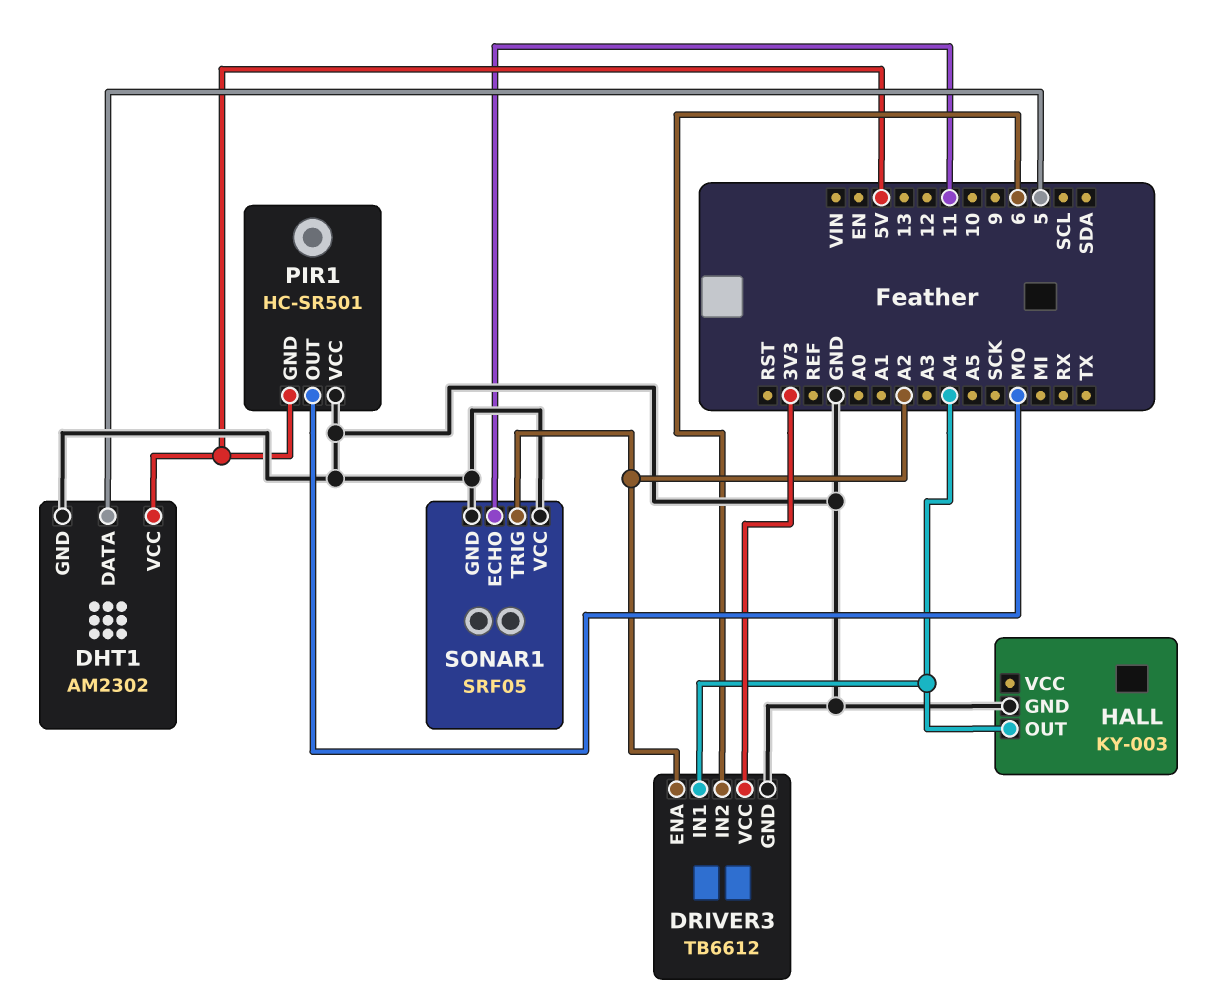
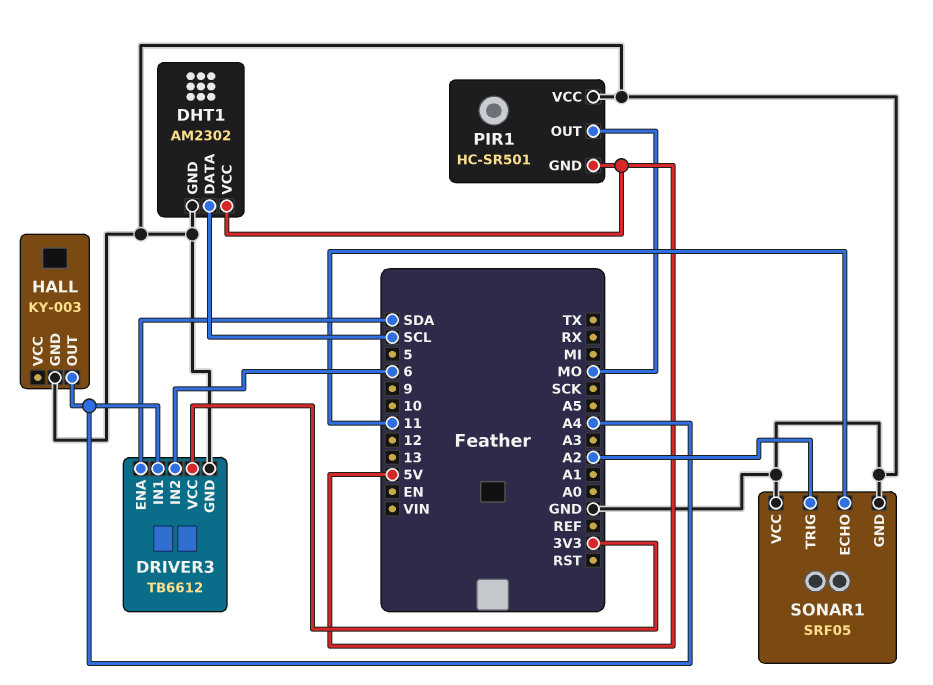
DHT1 pin DATA: 5 -> SCL
DRIVER3 pin ENA: A2 -> SDA

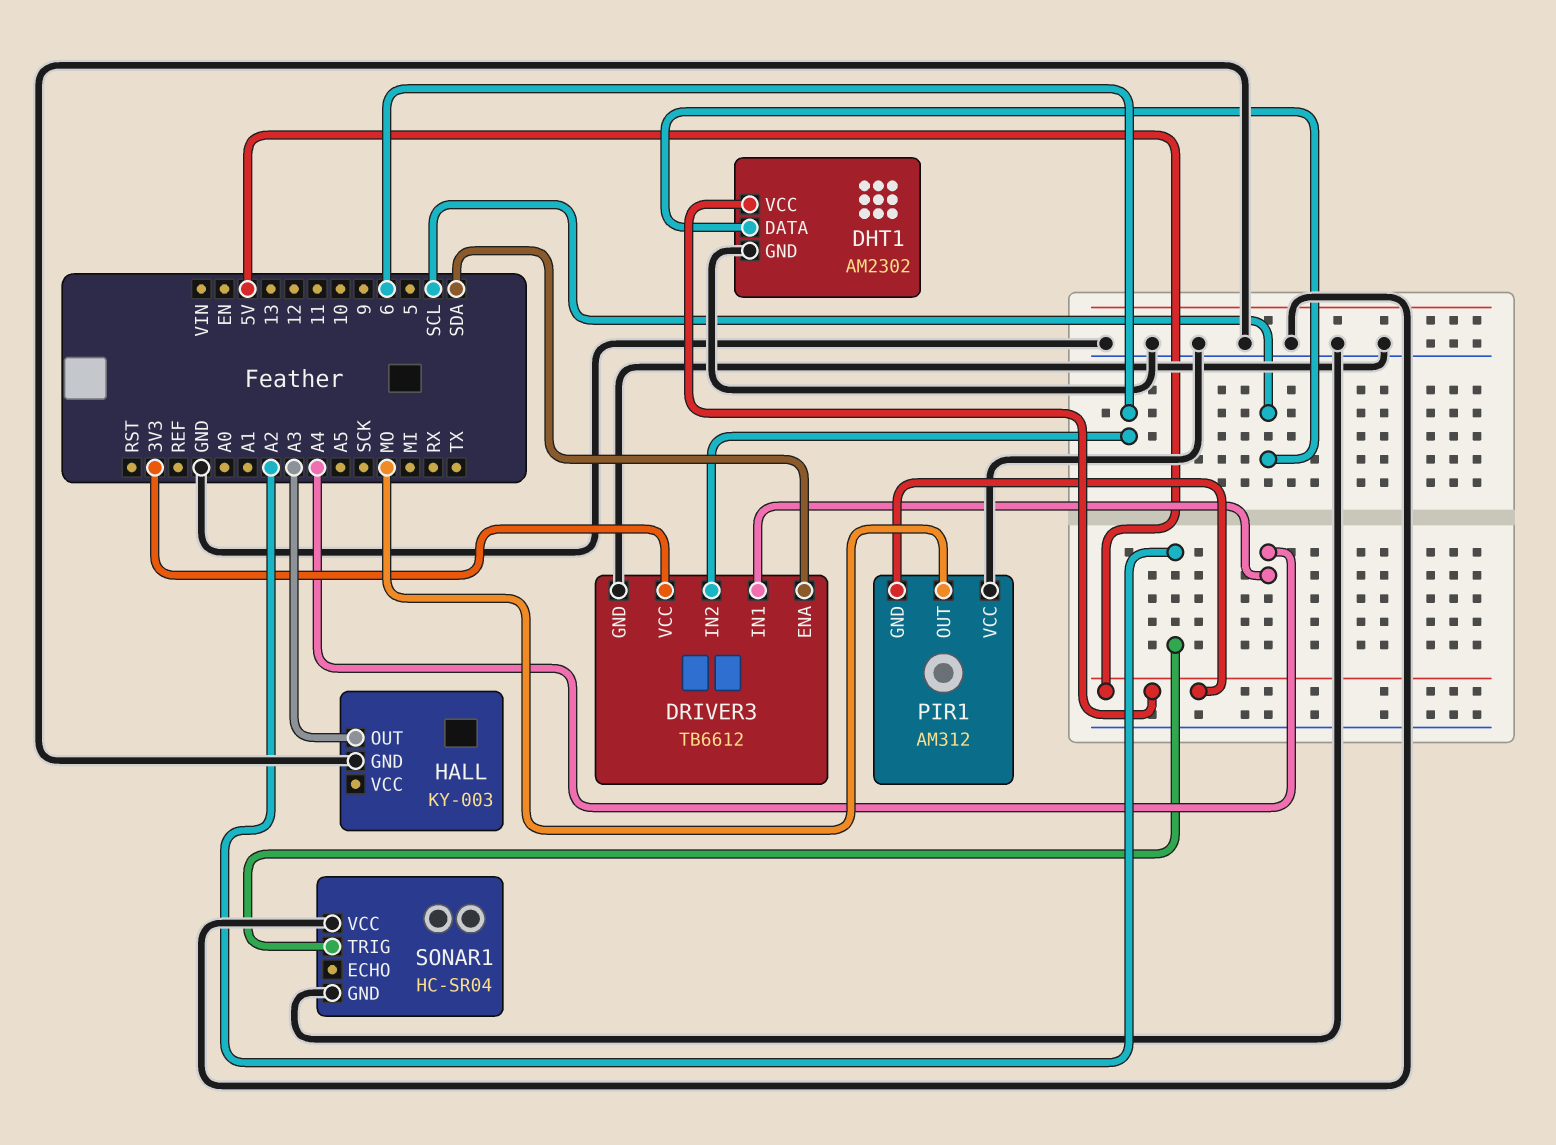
HALL pin OUT: A4 -> A3
PIR1: HC-SR501 -> AM312
SONAR1: SRF05 -> HC-SR04
SONAR1 pin ECHO: 11 -> none

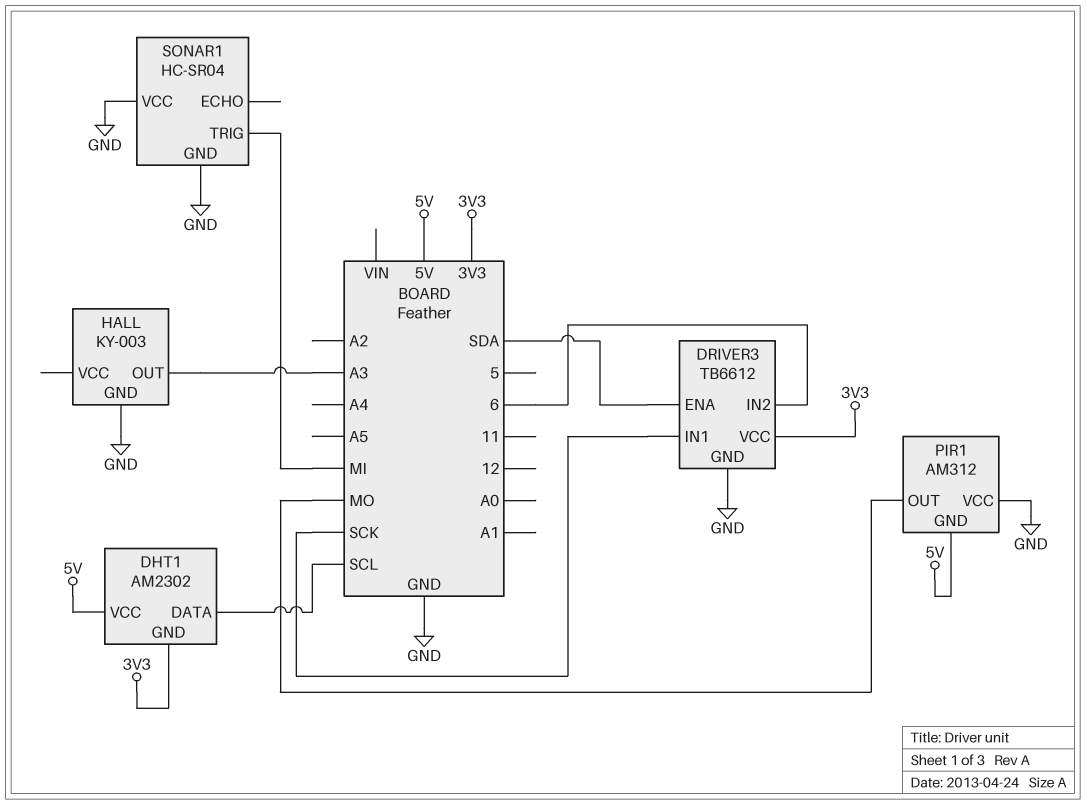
DHT1 pin GND: GND -> 3V3
DRIVER3 pin IN1: A4 -> SCK
SONAR1 pin TRIG: A2 -> MI

